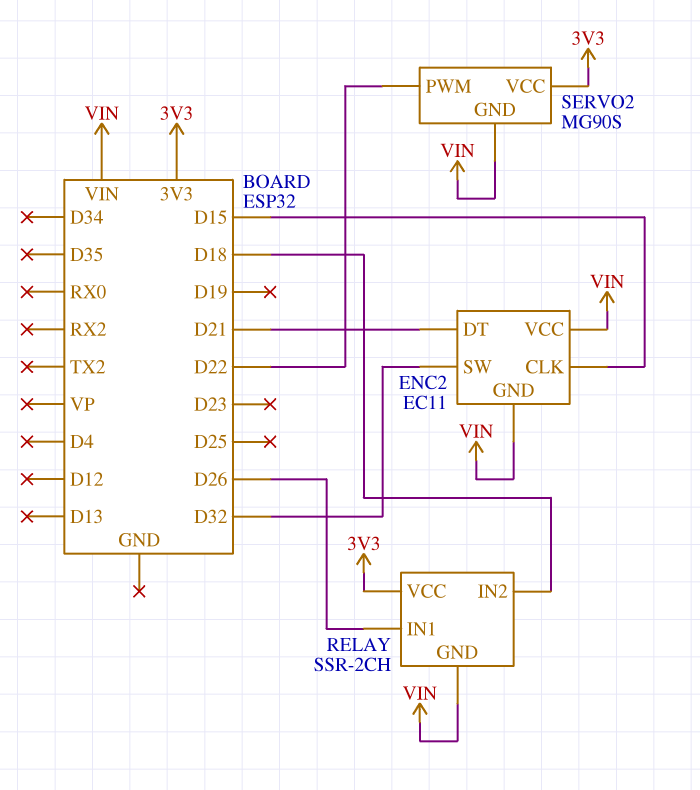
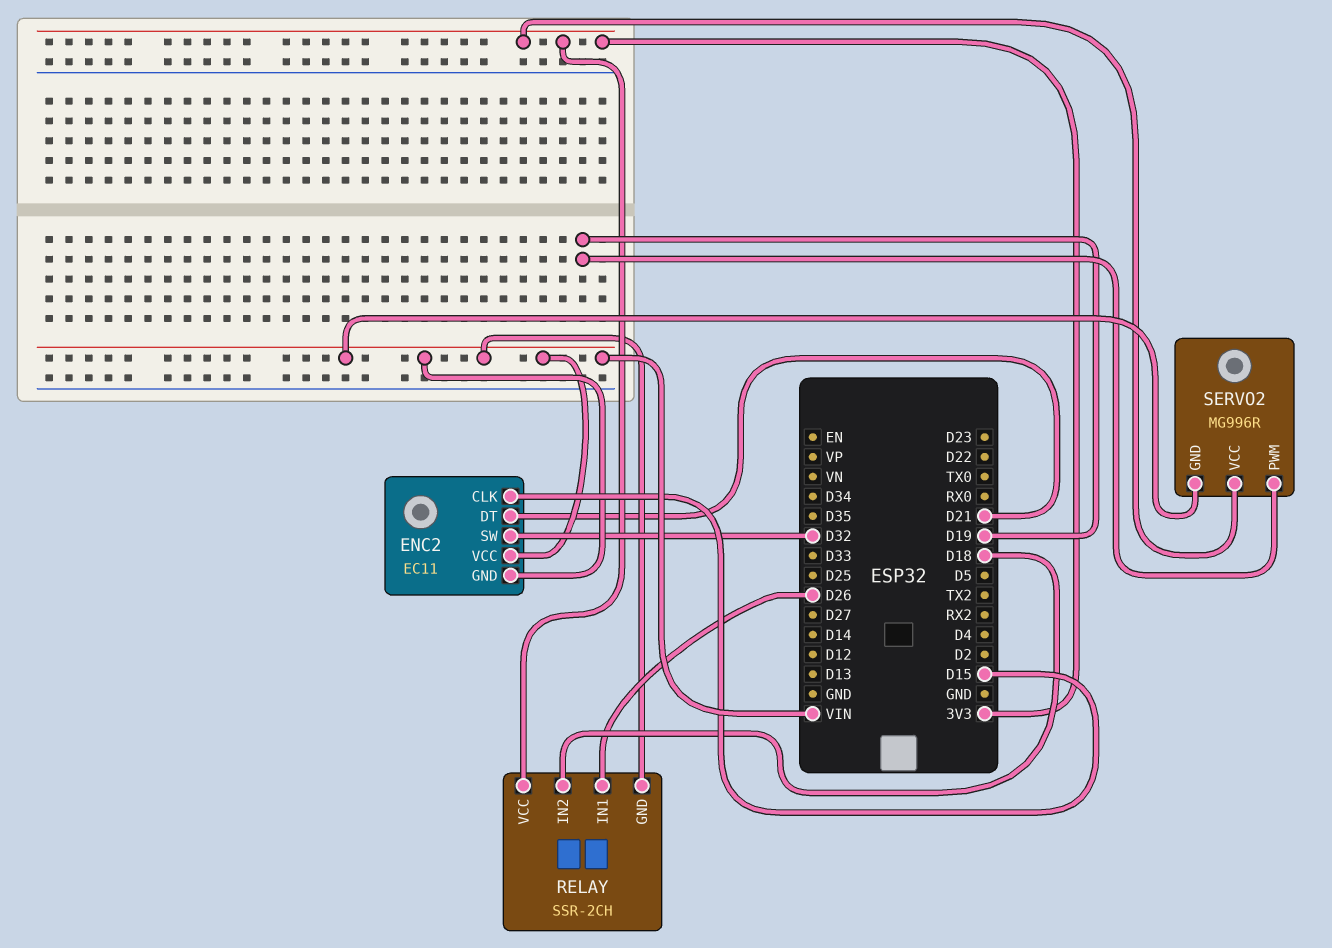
SERVO2: MG90S -> MG996R
SERVO2 pin PWM: D22 -> D19

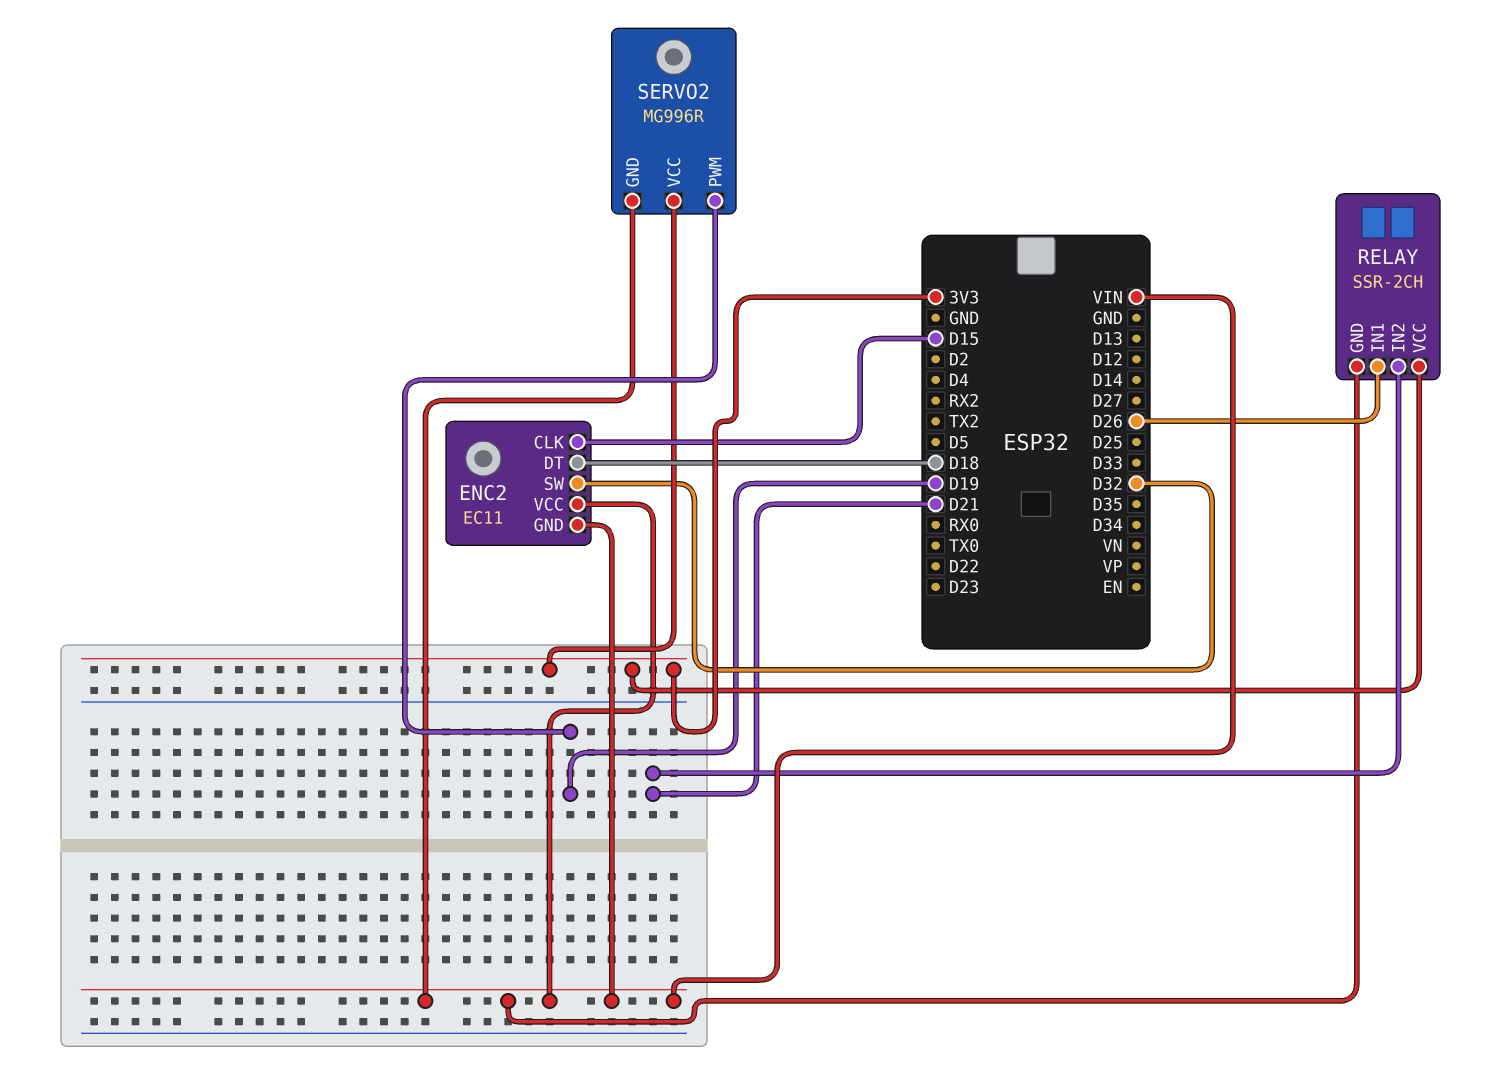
ENC2 pin DT: D21 -> D18
RELAY pin IN2: D18 -> D21

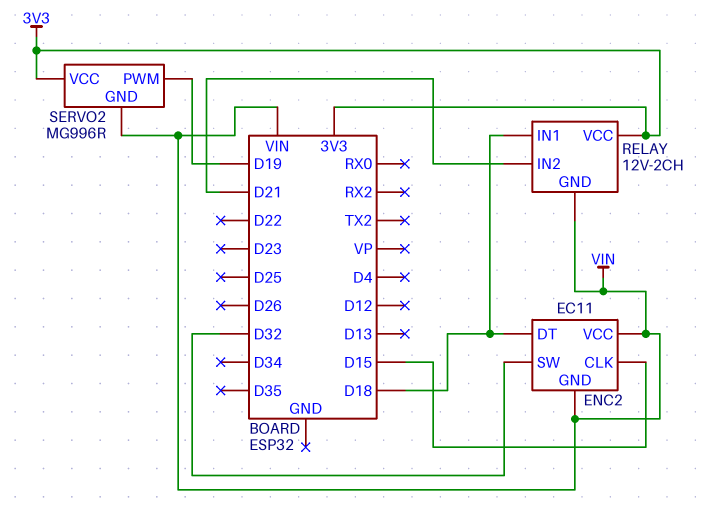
RELAY: SSR-2CH -> 12V-2CH
RELAY pin IN1: D26 -> D18

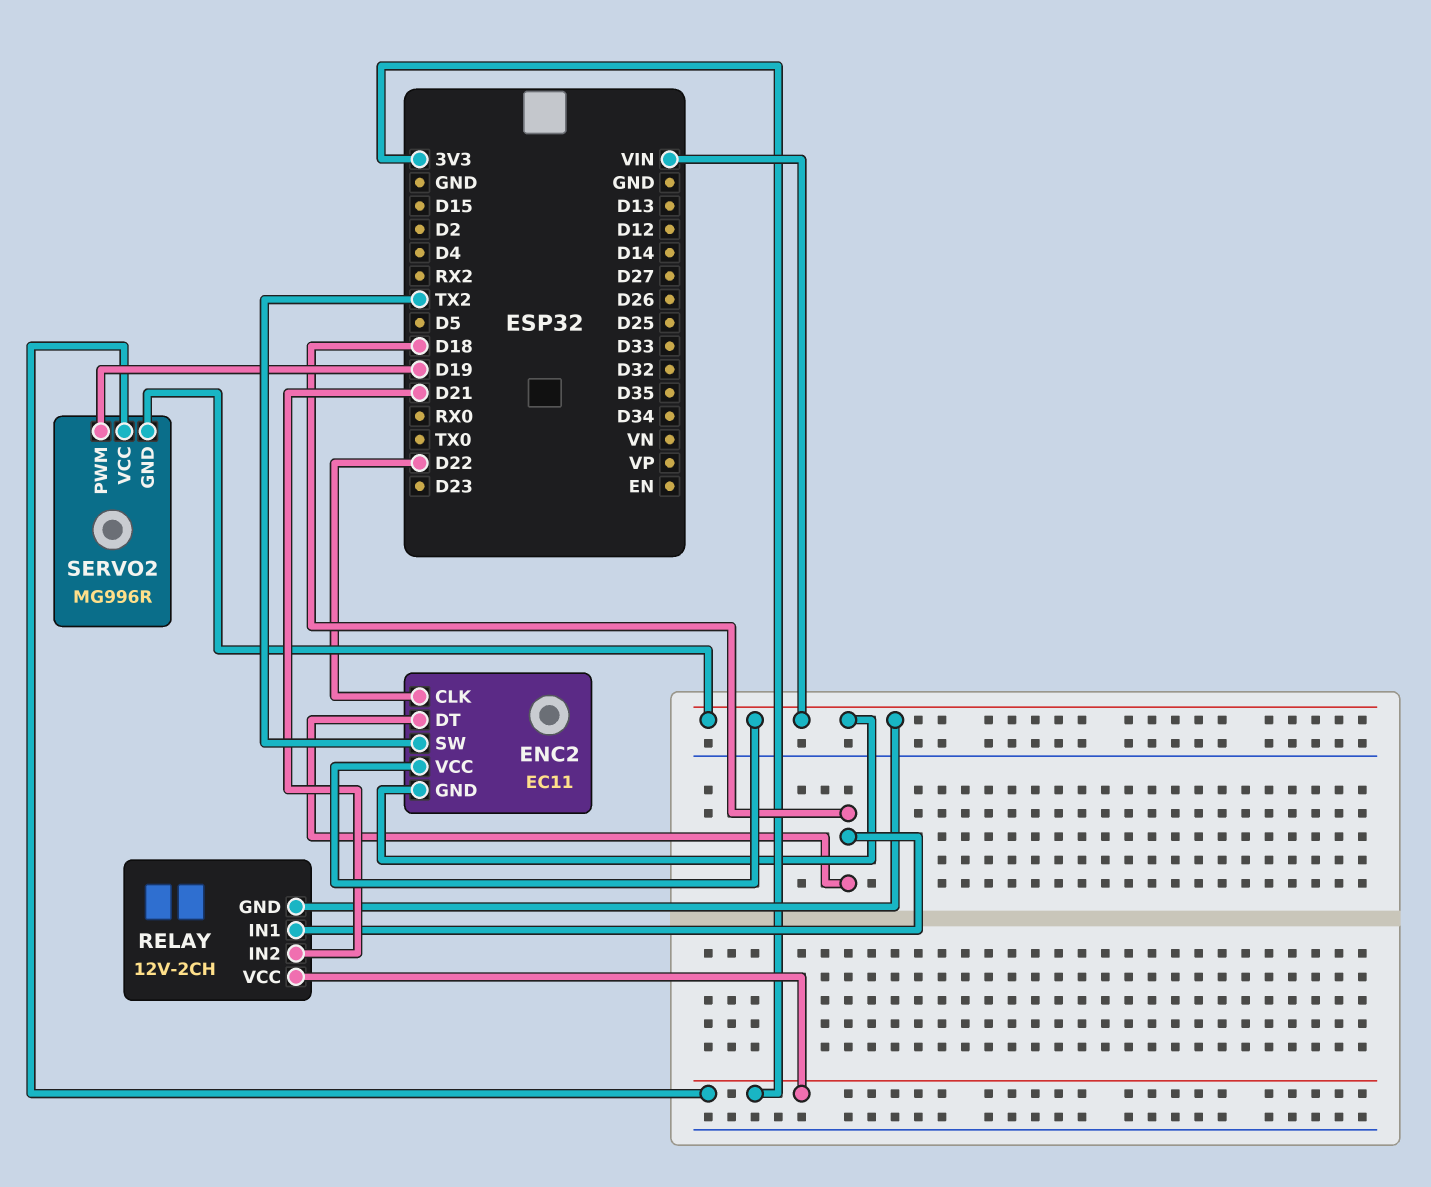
ENC2 pin CLK: D15 -> D22
ENC2 pin SW: D32 -> TX2

